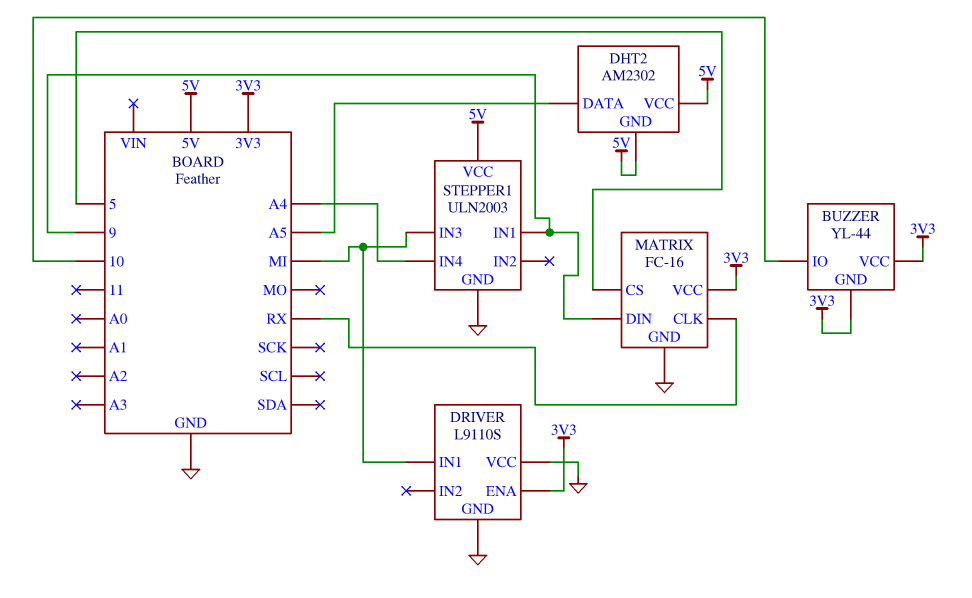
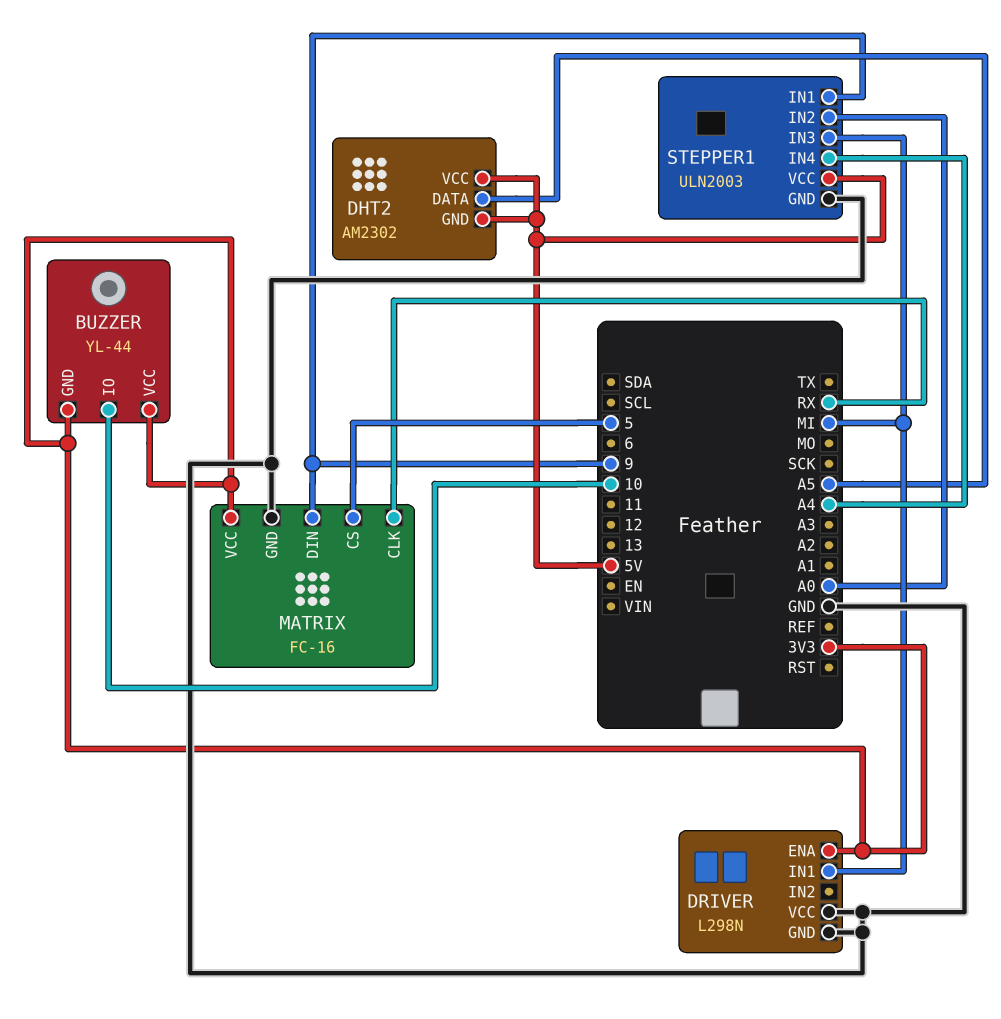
DRIVER: L9110S -> L298N
STEPPER1 pin IN2: none -> A0

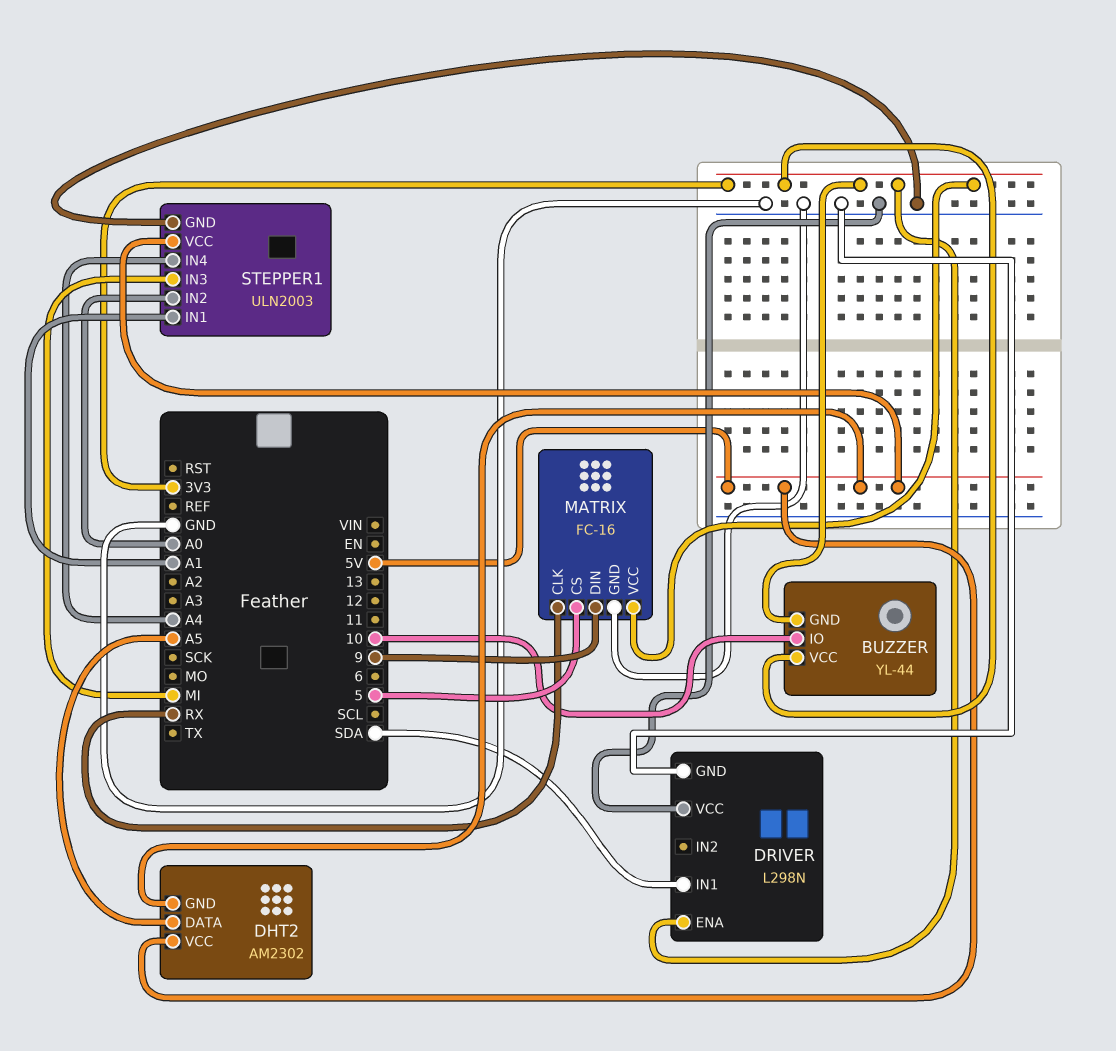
DRIVER pin IN1: MI -> SDA
STEPPER1 pin IN1: 9 -> A1

